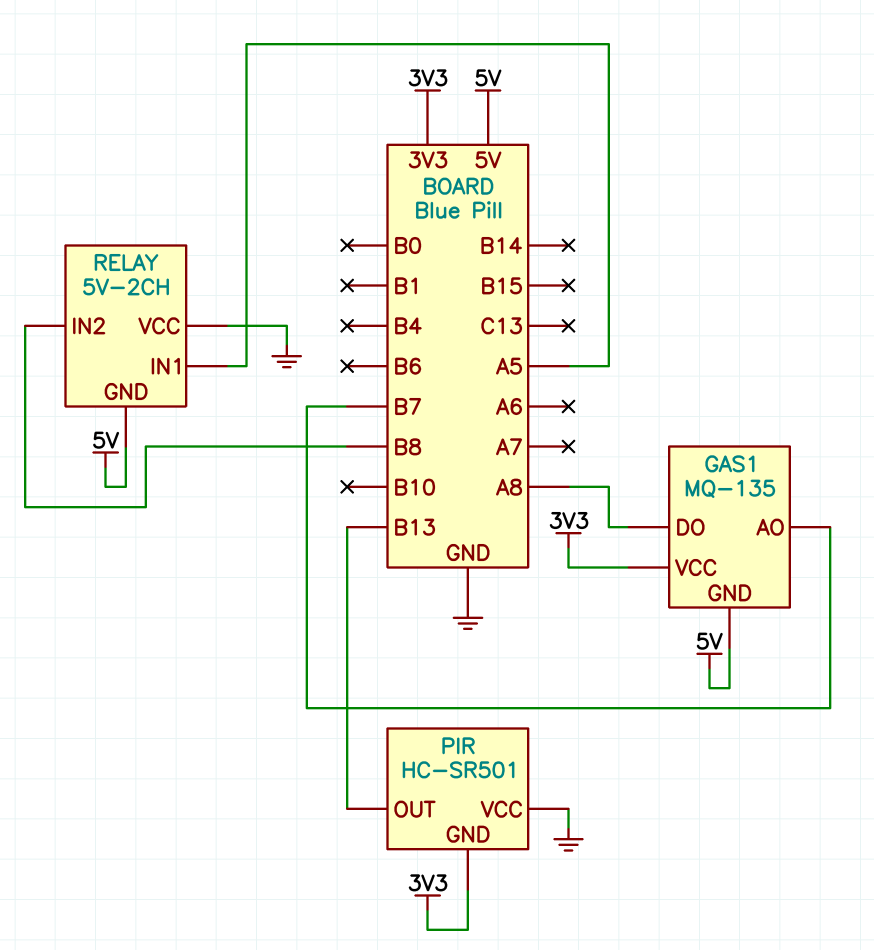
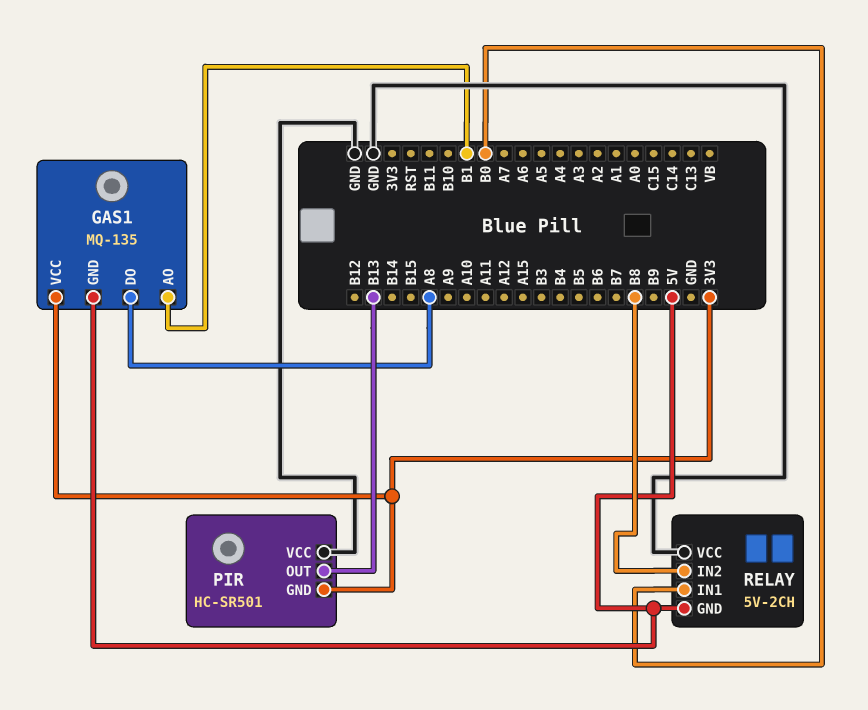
GAS1 pin AO: B7 -> B1
RELAY pin IN1: A5 -> B0

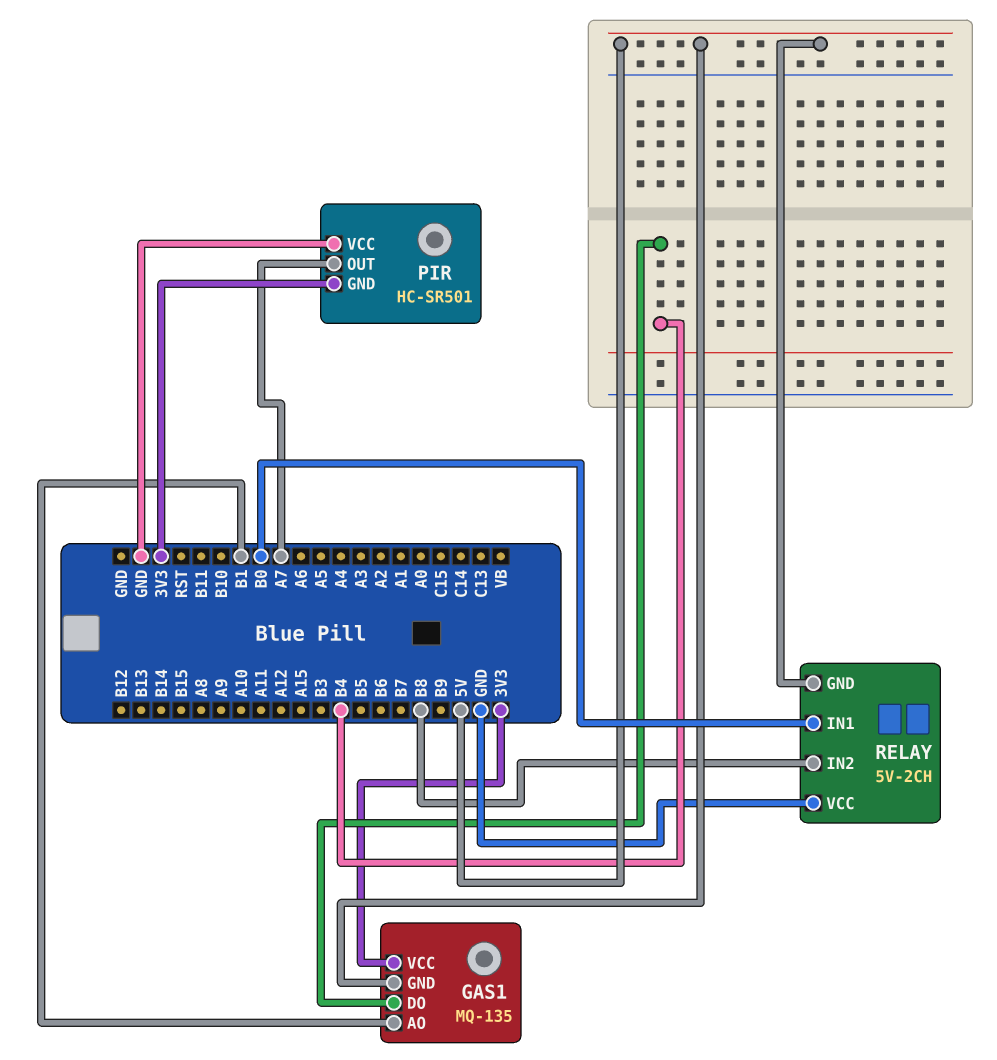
GAS1 pin DO: A8 -> B4
PIR pin OUT: B13 -> A7

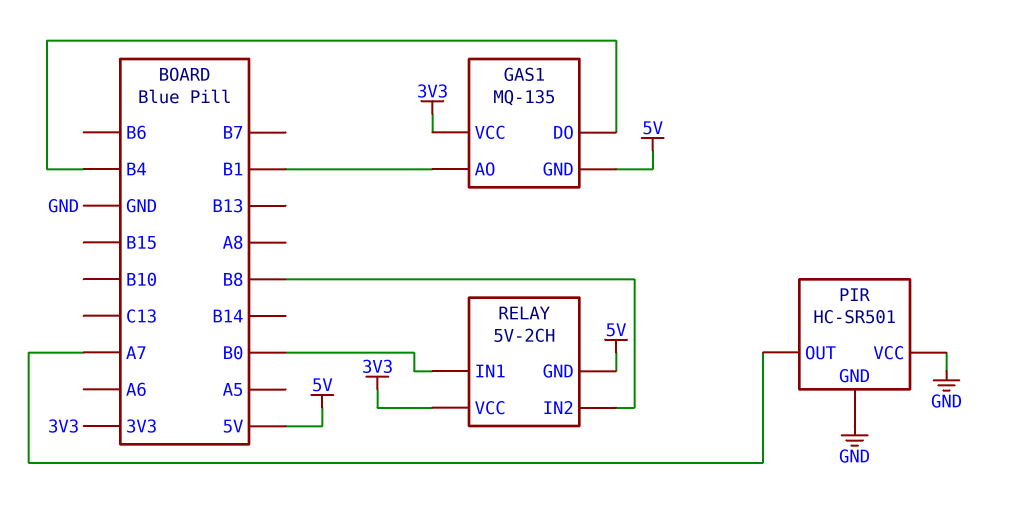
PIR pin GND: 3V3 -> GND
RELAY pin VCC: GND -> 3V3

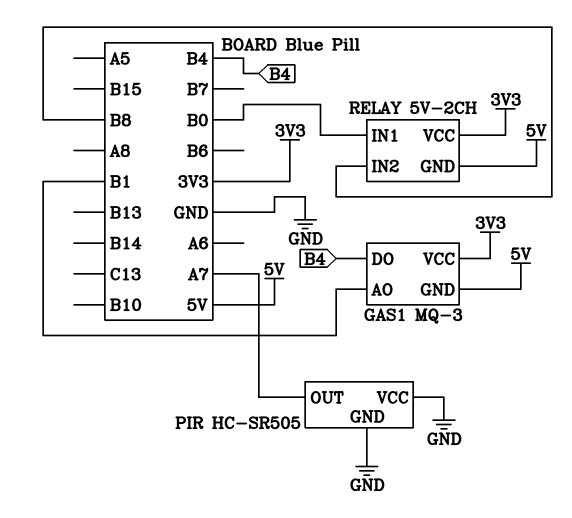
GAS1: MQ-135 -> MQ-3
PIR: HC-SR501 -> HC-SR505

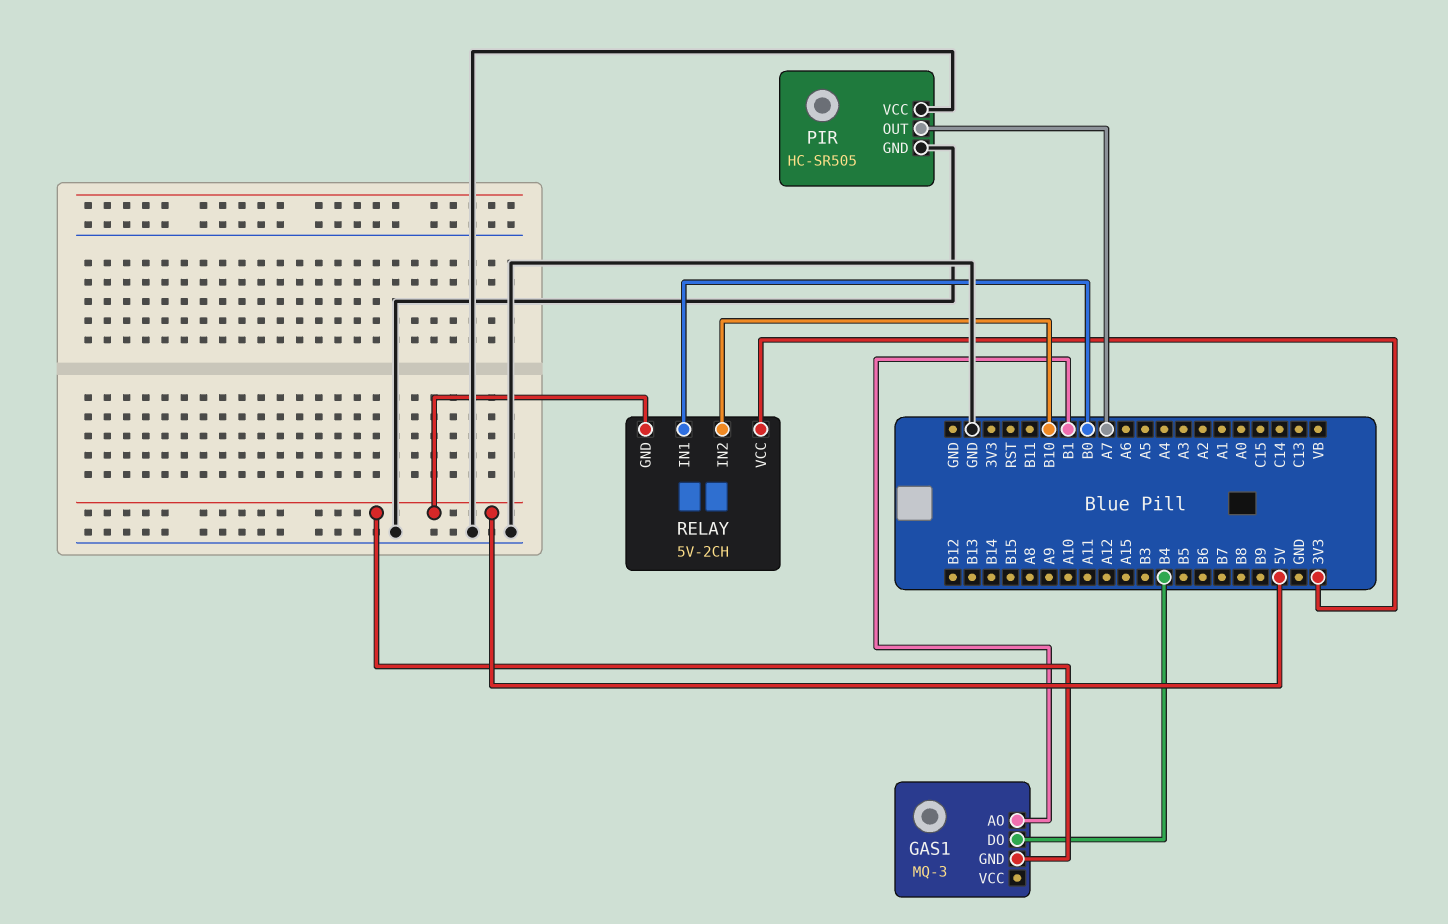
GAS1 pin VCC: 3V3 -> none
RELAY pin IN2: B8 -> B10

